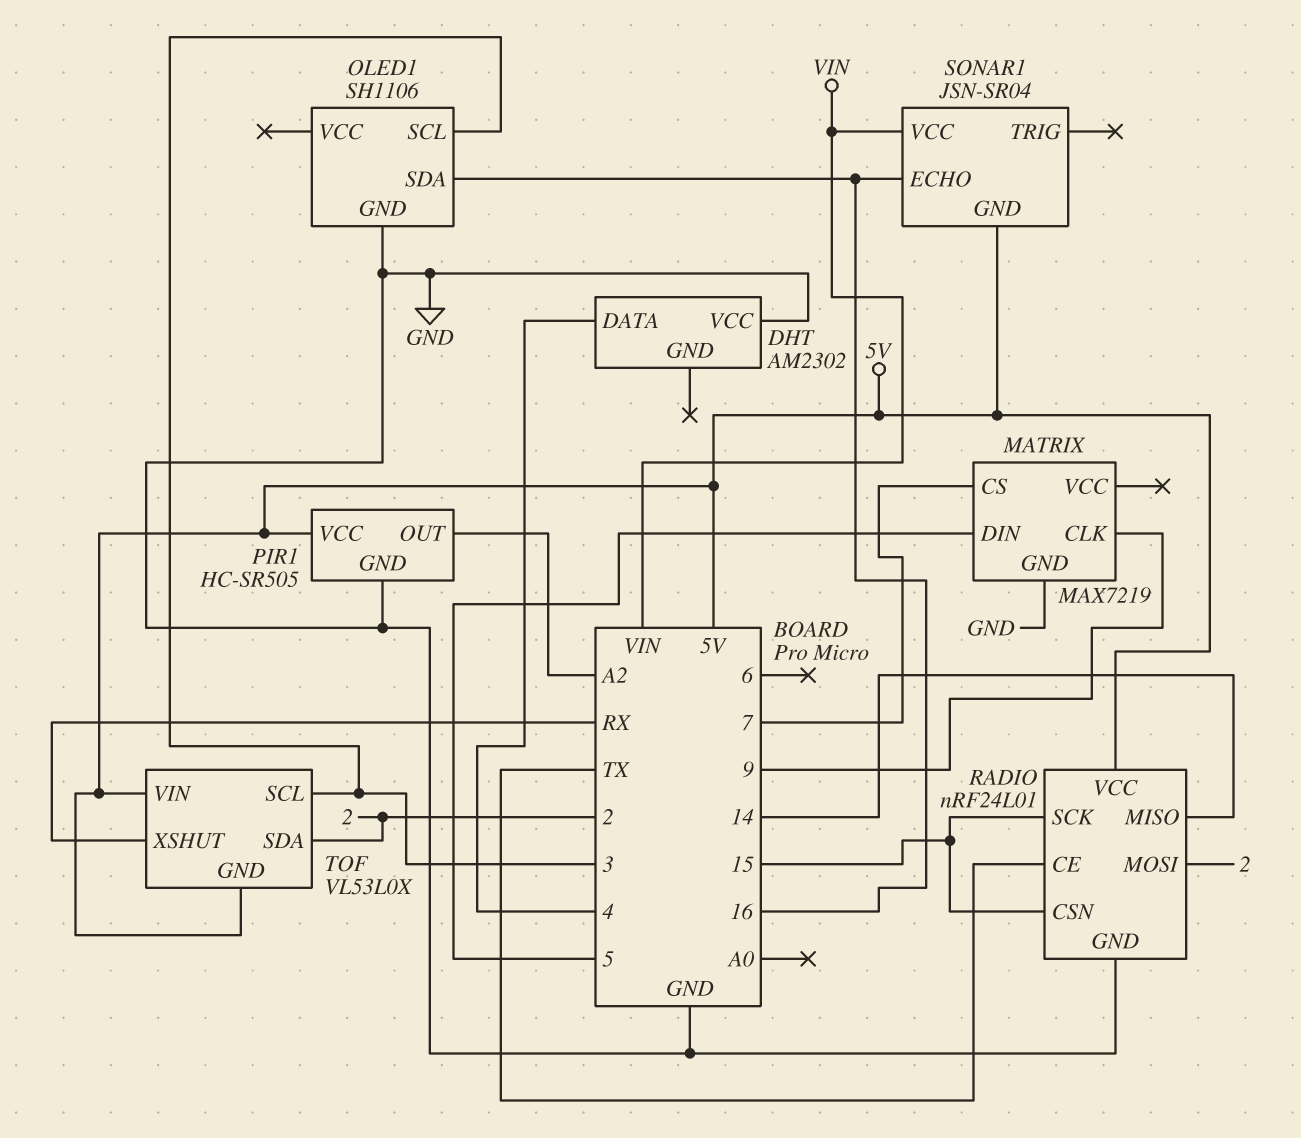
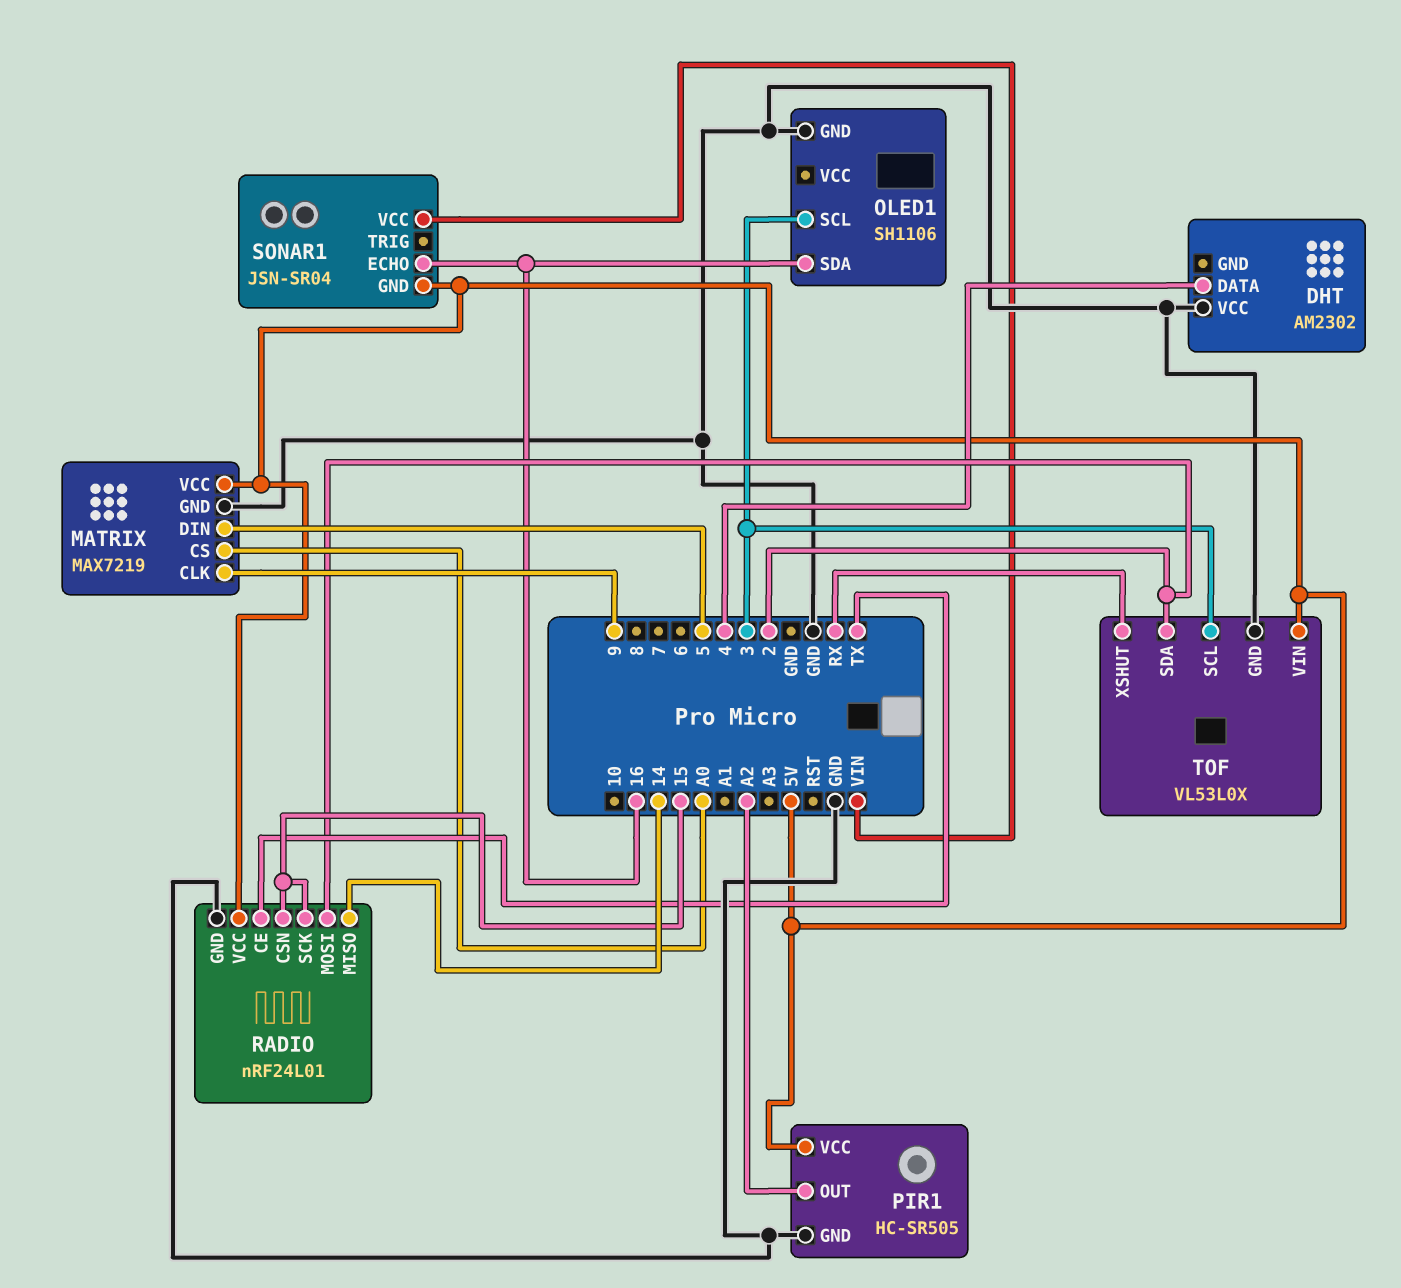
MATRIX pin CS: 7 -> A0
MATRIX pin VCC: none -> 5V
TOF pin GND: 5V -> GND

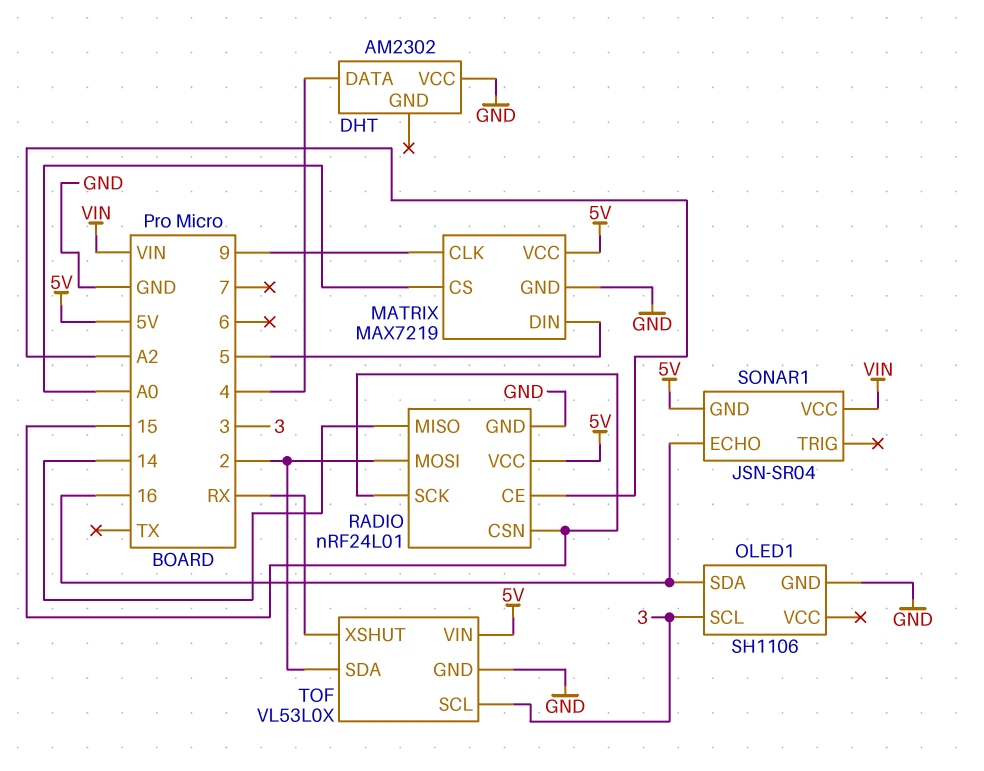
PIR1: HC-SR505 -> none
PIR1 pin GND: GND -> none
PIR1 pin OUT: A2 -> none
PIR1 pin VCC: 5V -> none
RADIO pin CE: TX -> A2

